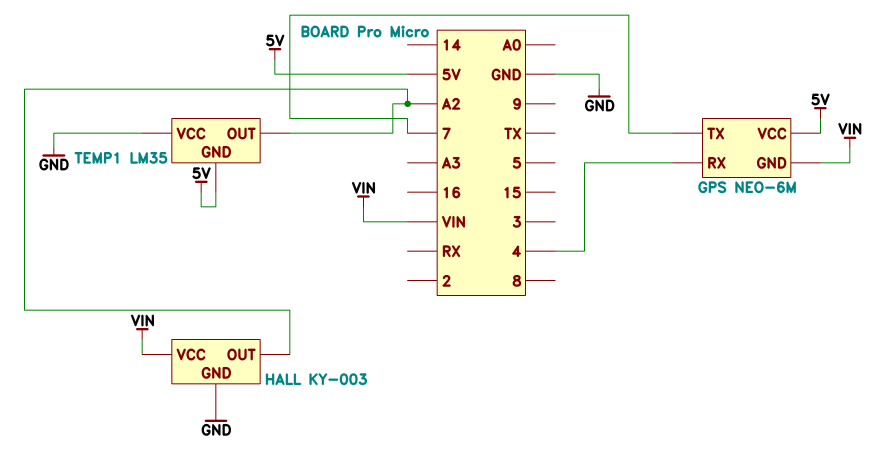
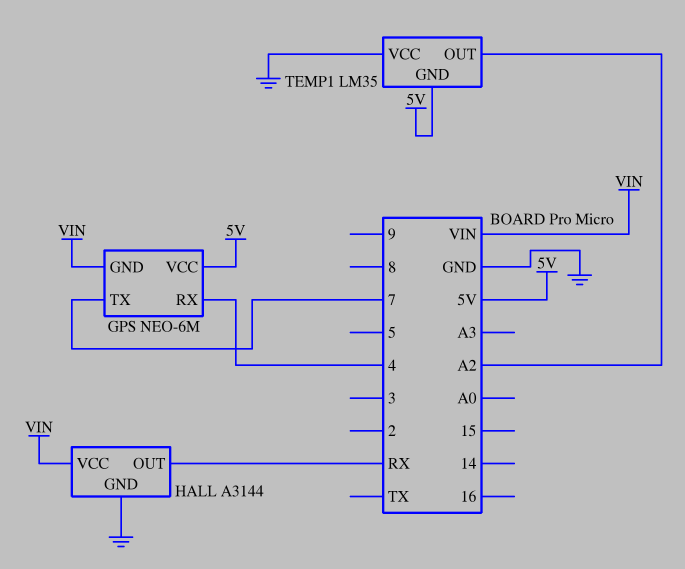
HALL: KY-003 -> A3144
HALL pin OUT: A2 -> RX

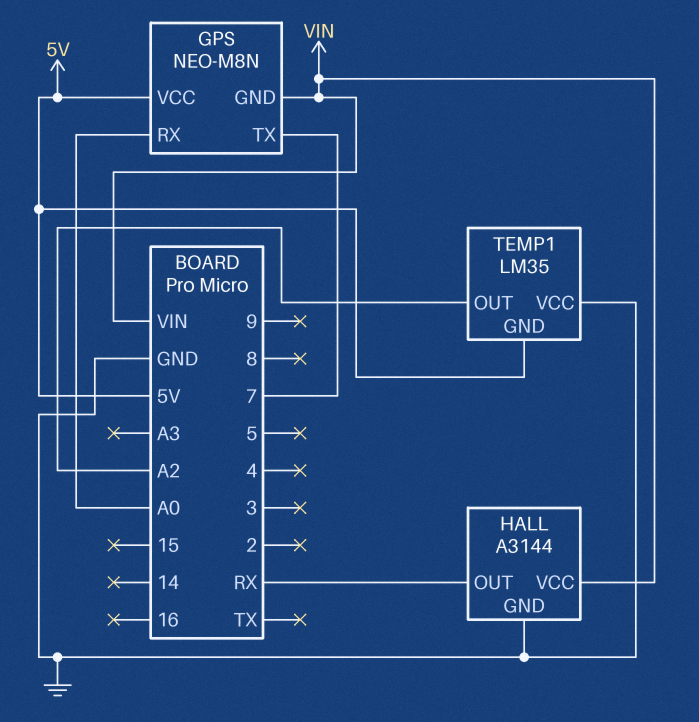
GPS: NEO-6M -> NEO-M8N
GPS pin RX: 4 -> A0

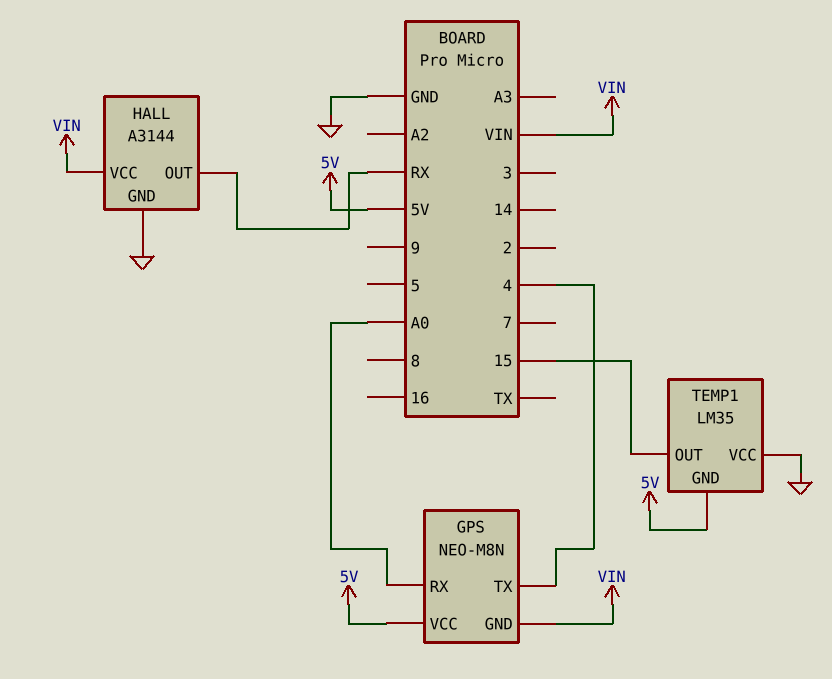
GPS pin TX: 7 -> 4
TEMP1 pin OUT: A2 -> 15

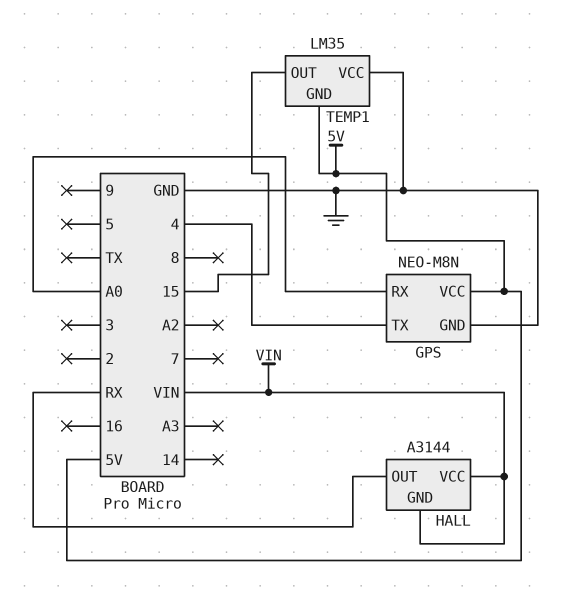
GPS pin GND: VIN -> GND
HALL pin GND: GND -> VIN

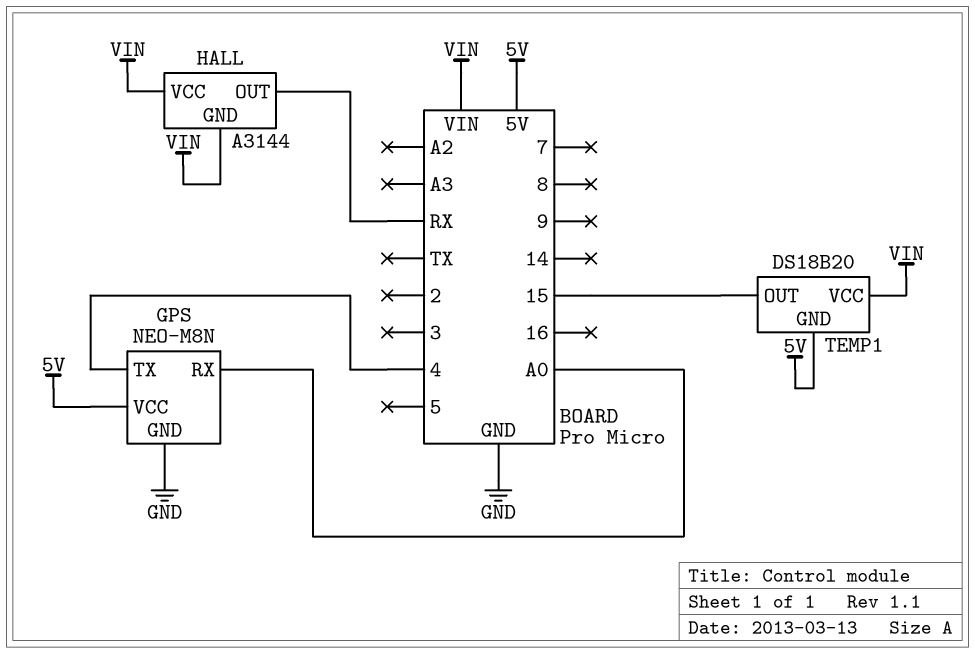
TEMP1: LM35 -> DS18B20
TEMP1 pin VCC: GND -> VIN

